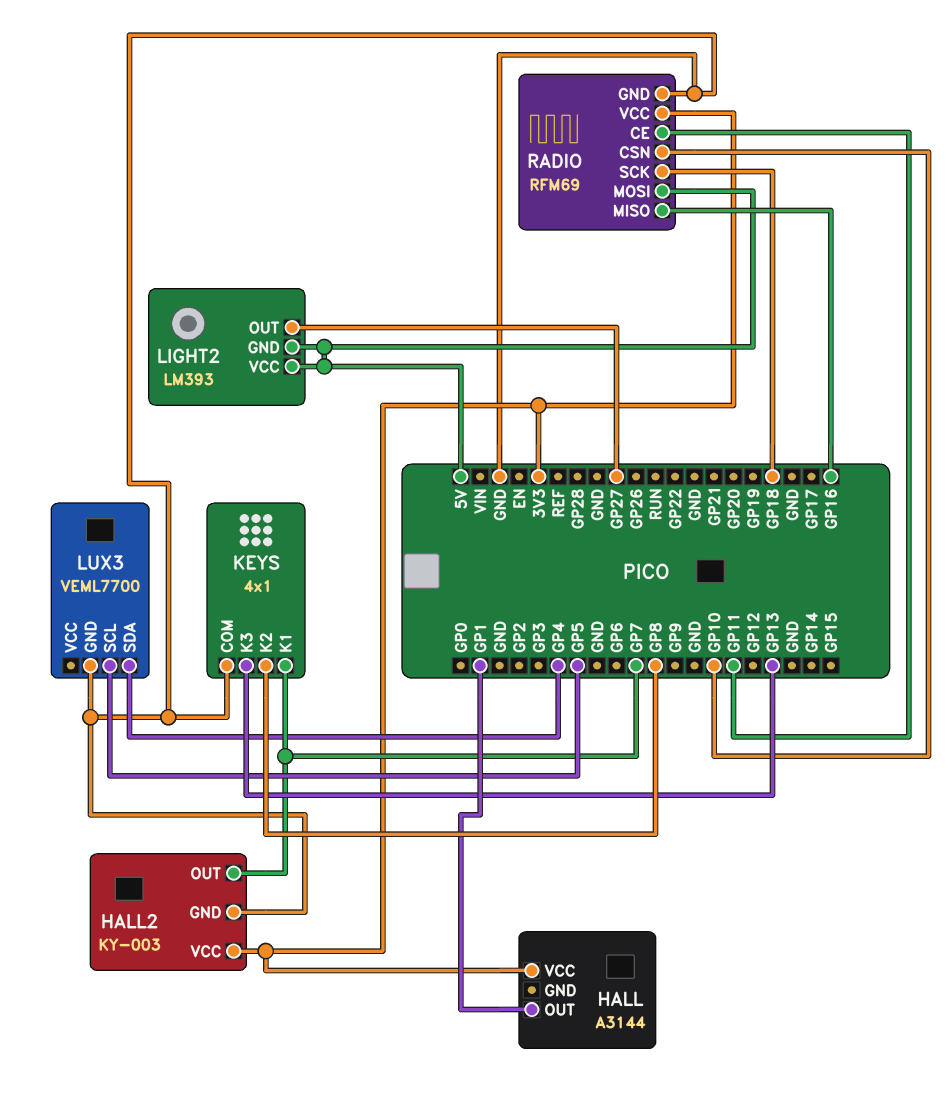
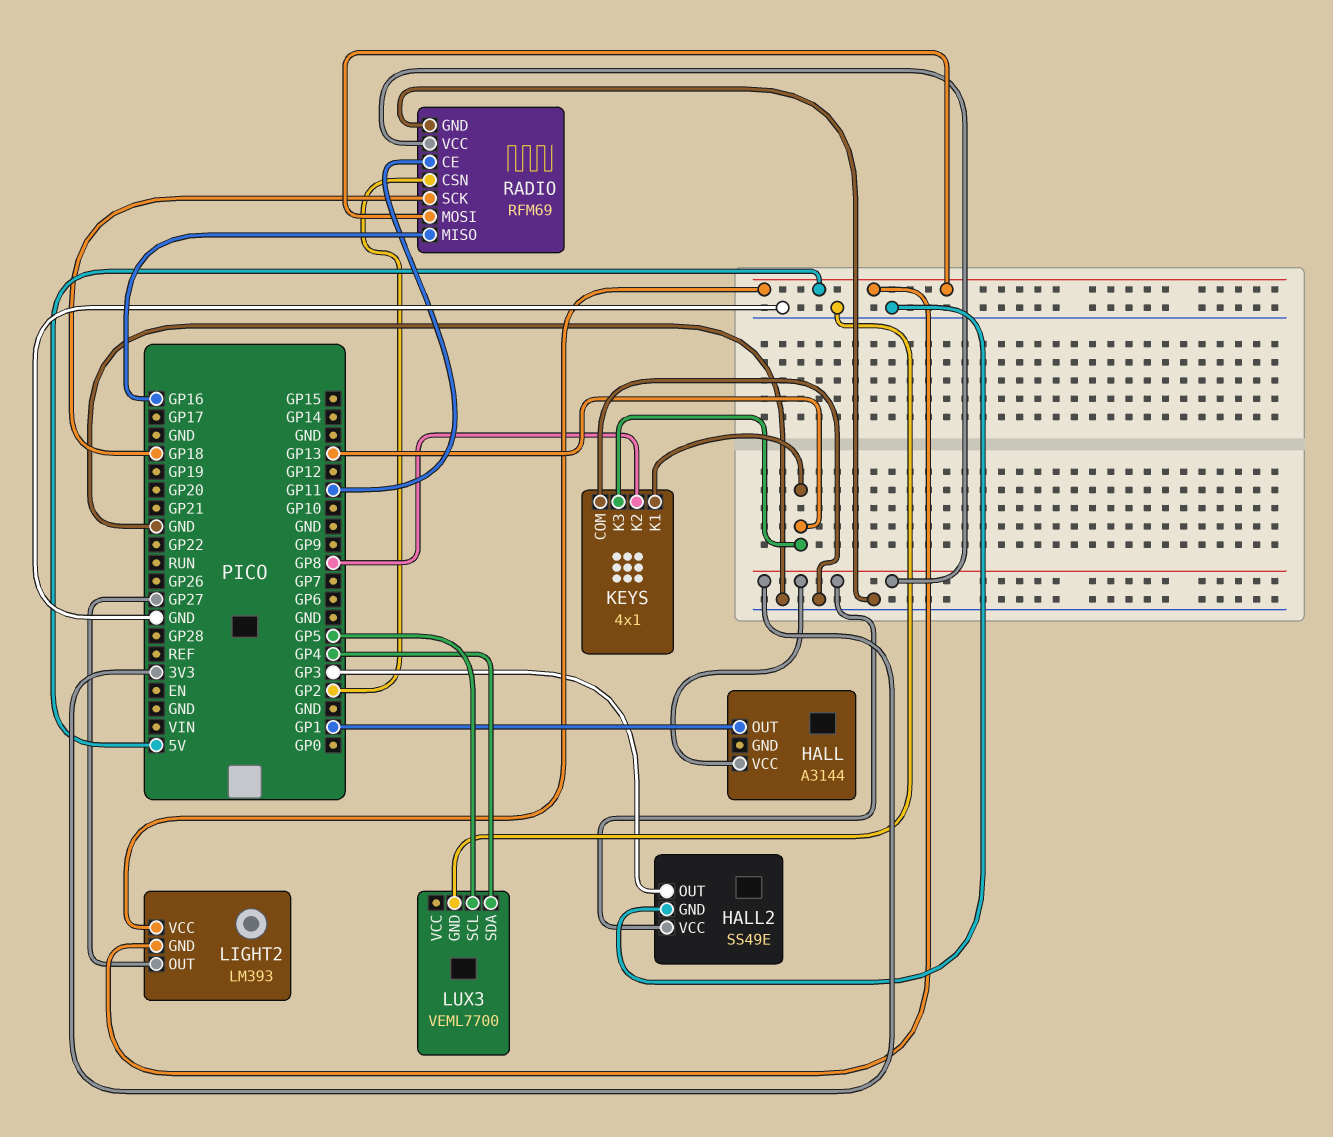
HALL2: KY-003 -> SS49E
HALL2 pin OUT: GP7 -> GP3
KEYS pin K1: GP7 -> GP13
RADIO pin CSN: GP10 -> GP2

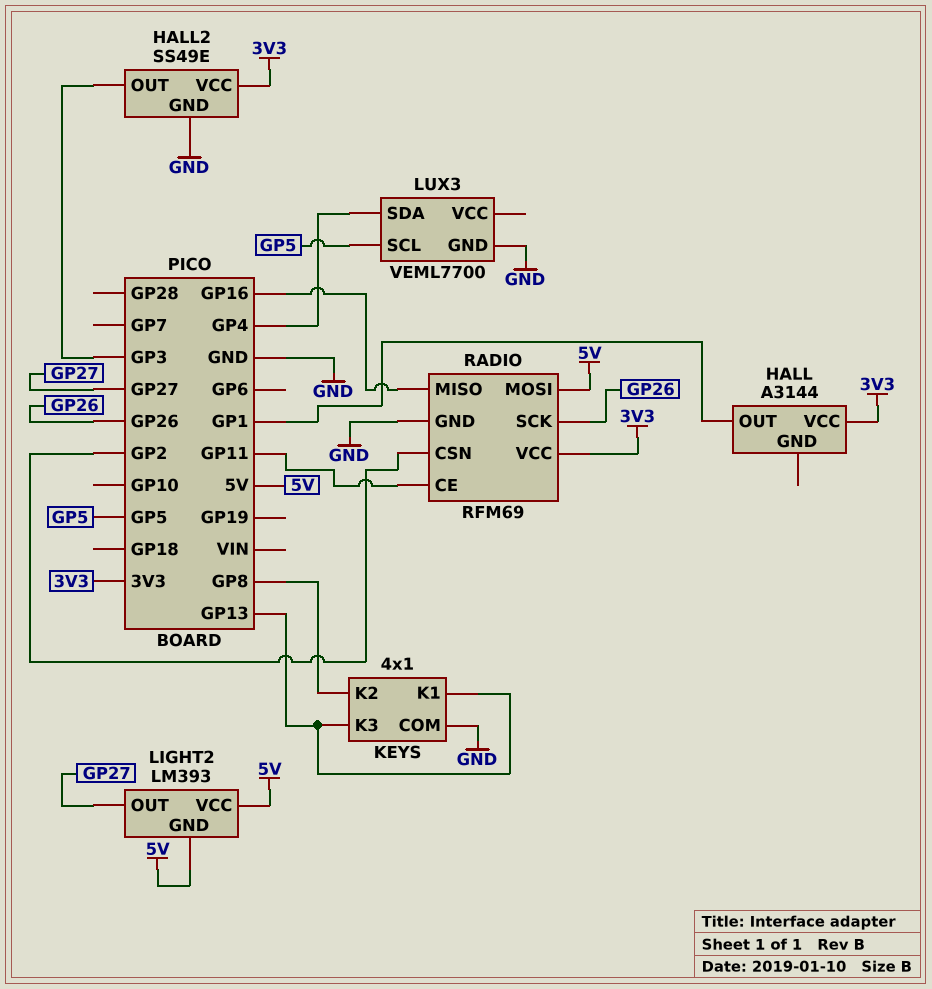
RADIO pin SCK: GP18 -> GP26

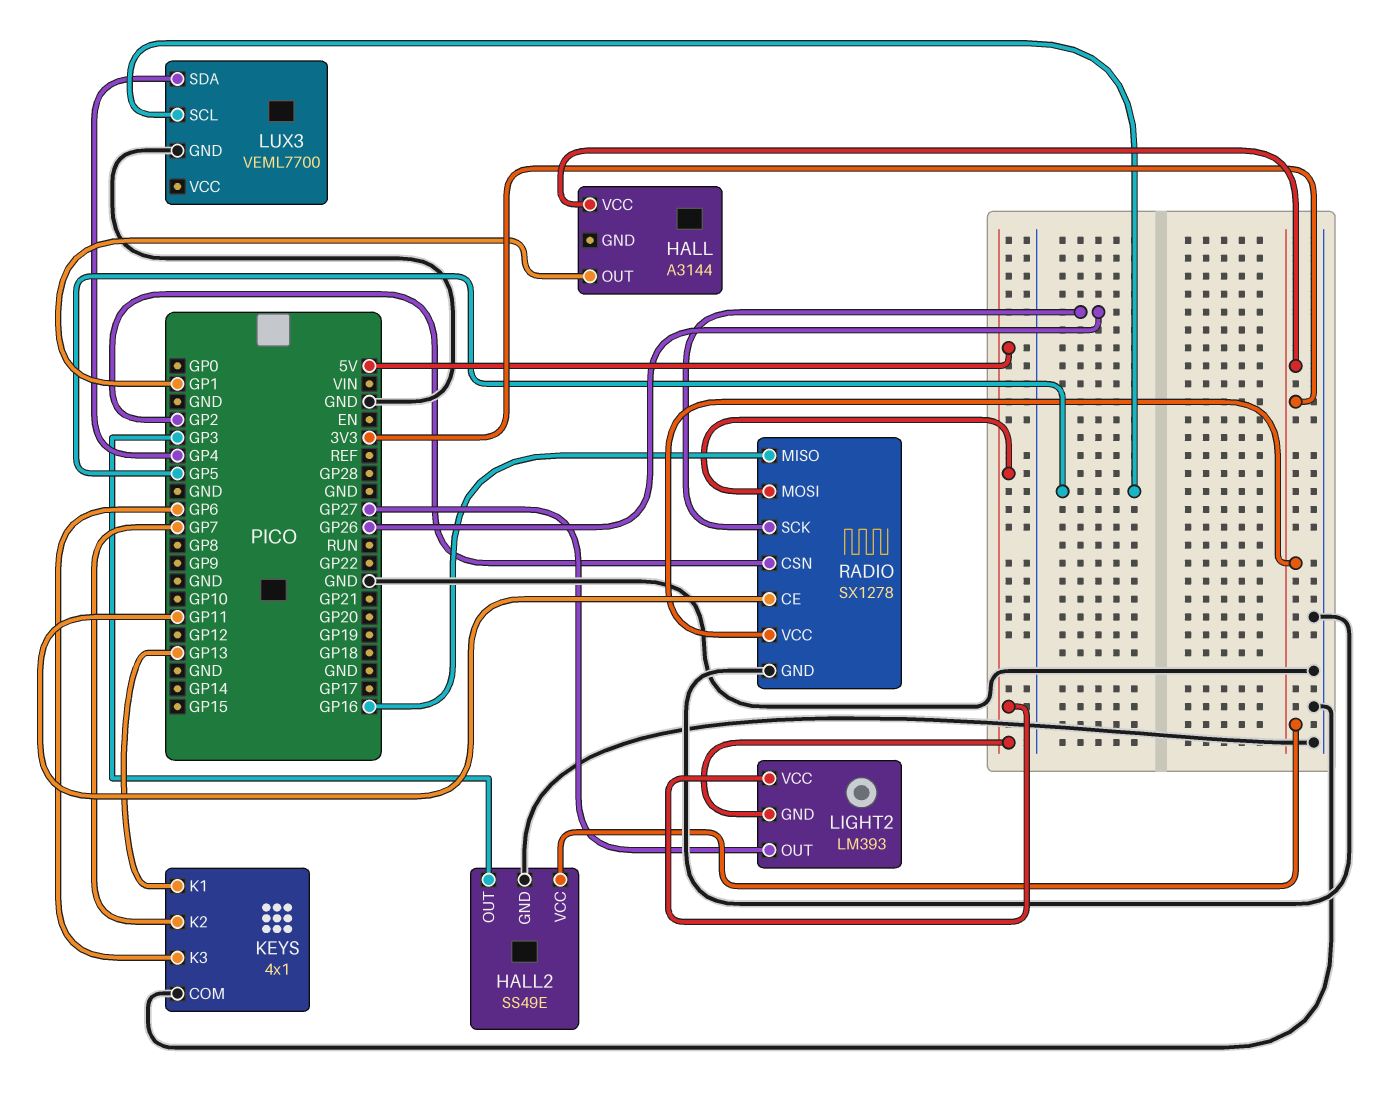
KEYS pin K2: GP8 -> GP7
KEYS pin K3: GP13 -> GP6
RADIO: RFM69 -> SX1278

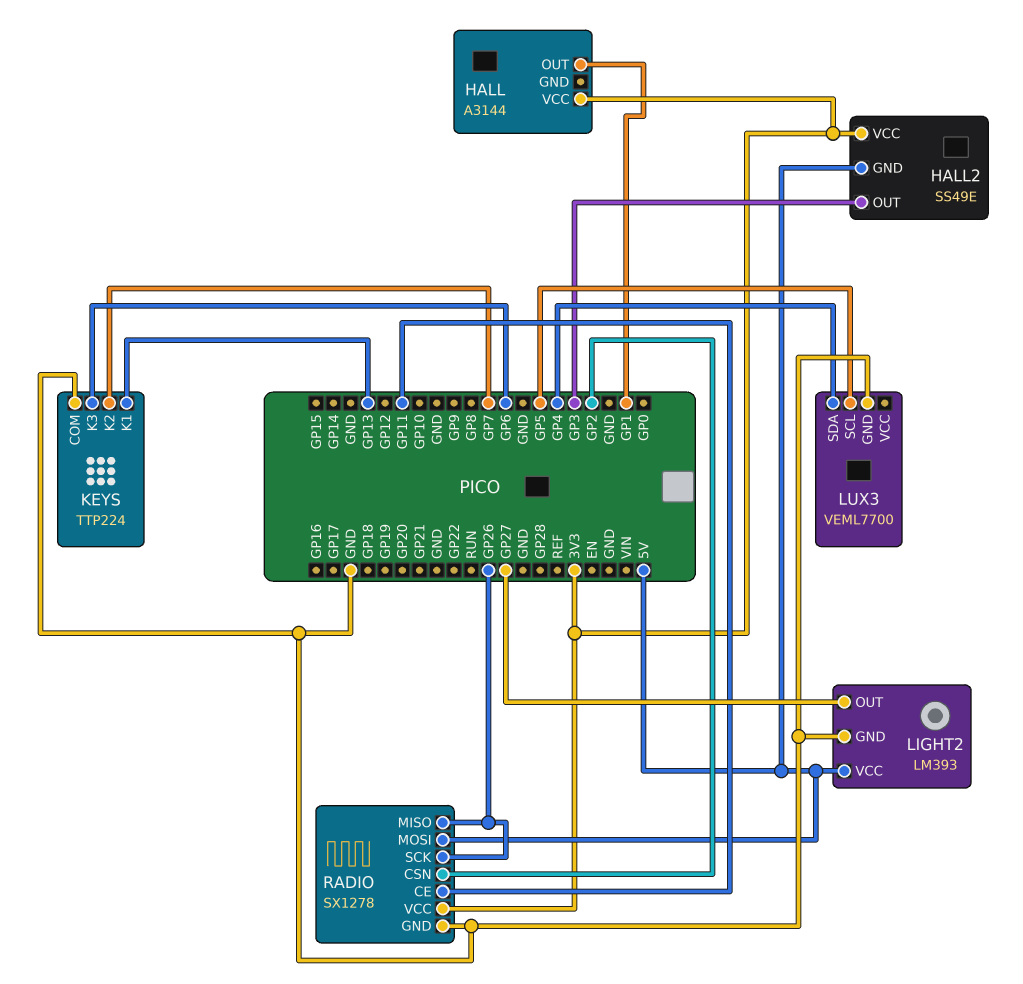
HALL2 pin GND: GND -> 5V
KEYS: 4x1 -> TTP224
LIGHT2 pin GND: 5V -> GND
RADIO pin MISO: GP16 -> GP26

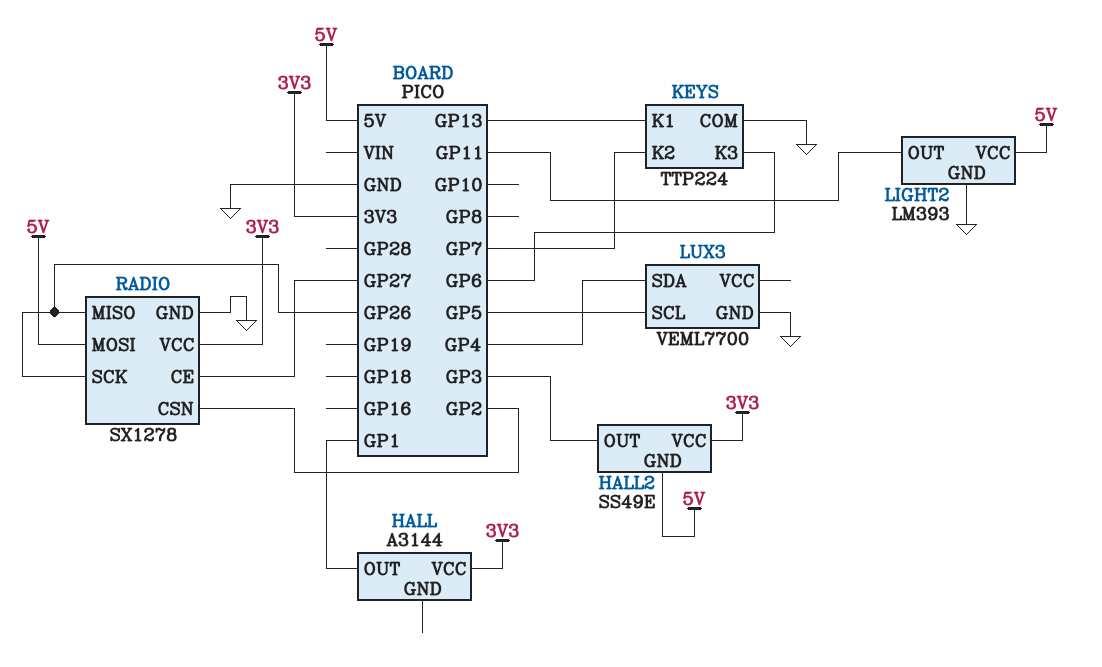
LIGHT2 pin OUT: GP27 -> GP11
RADIO pin CE: GP11 -> GP27

